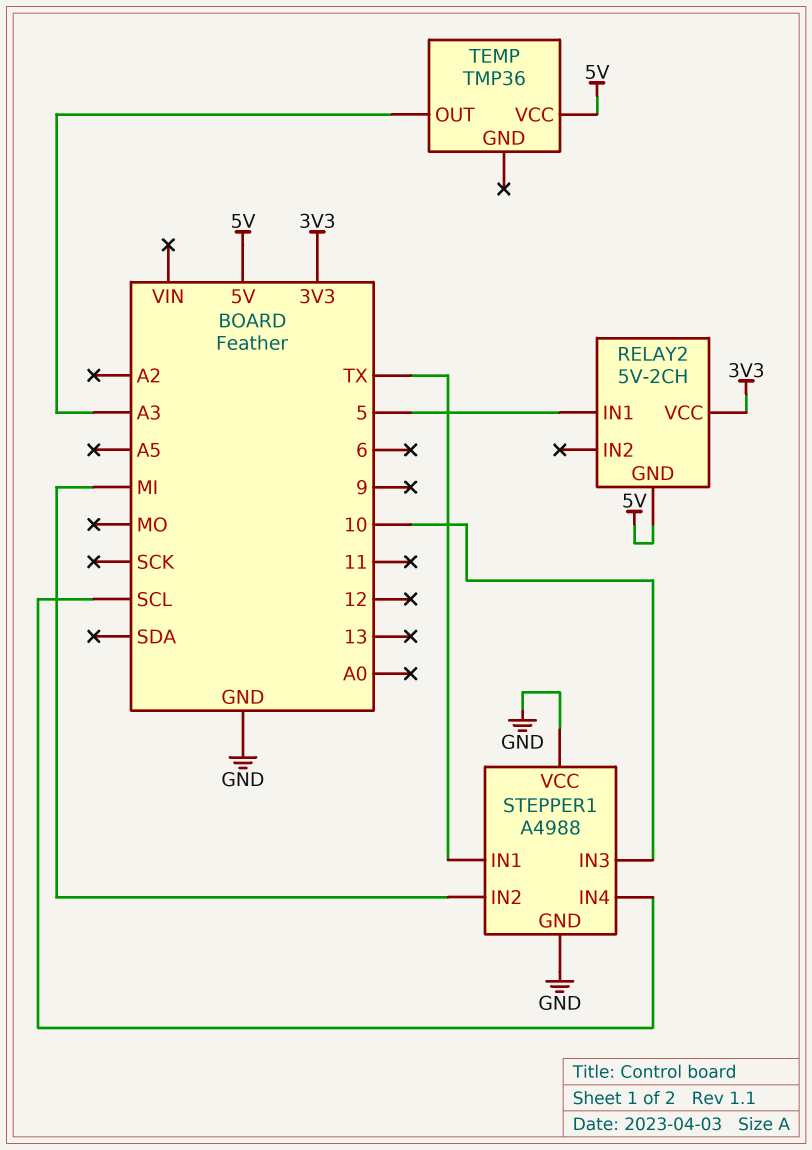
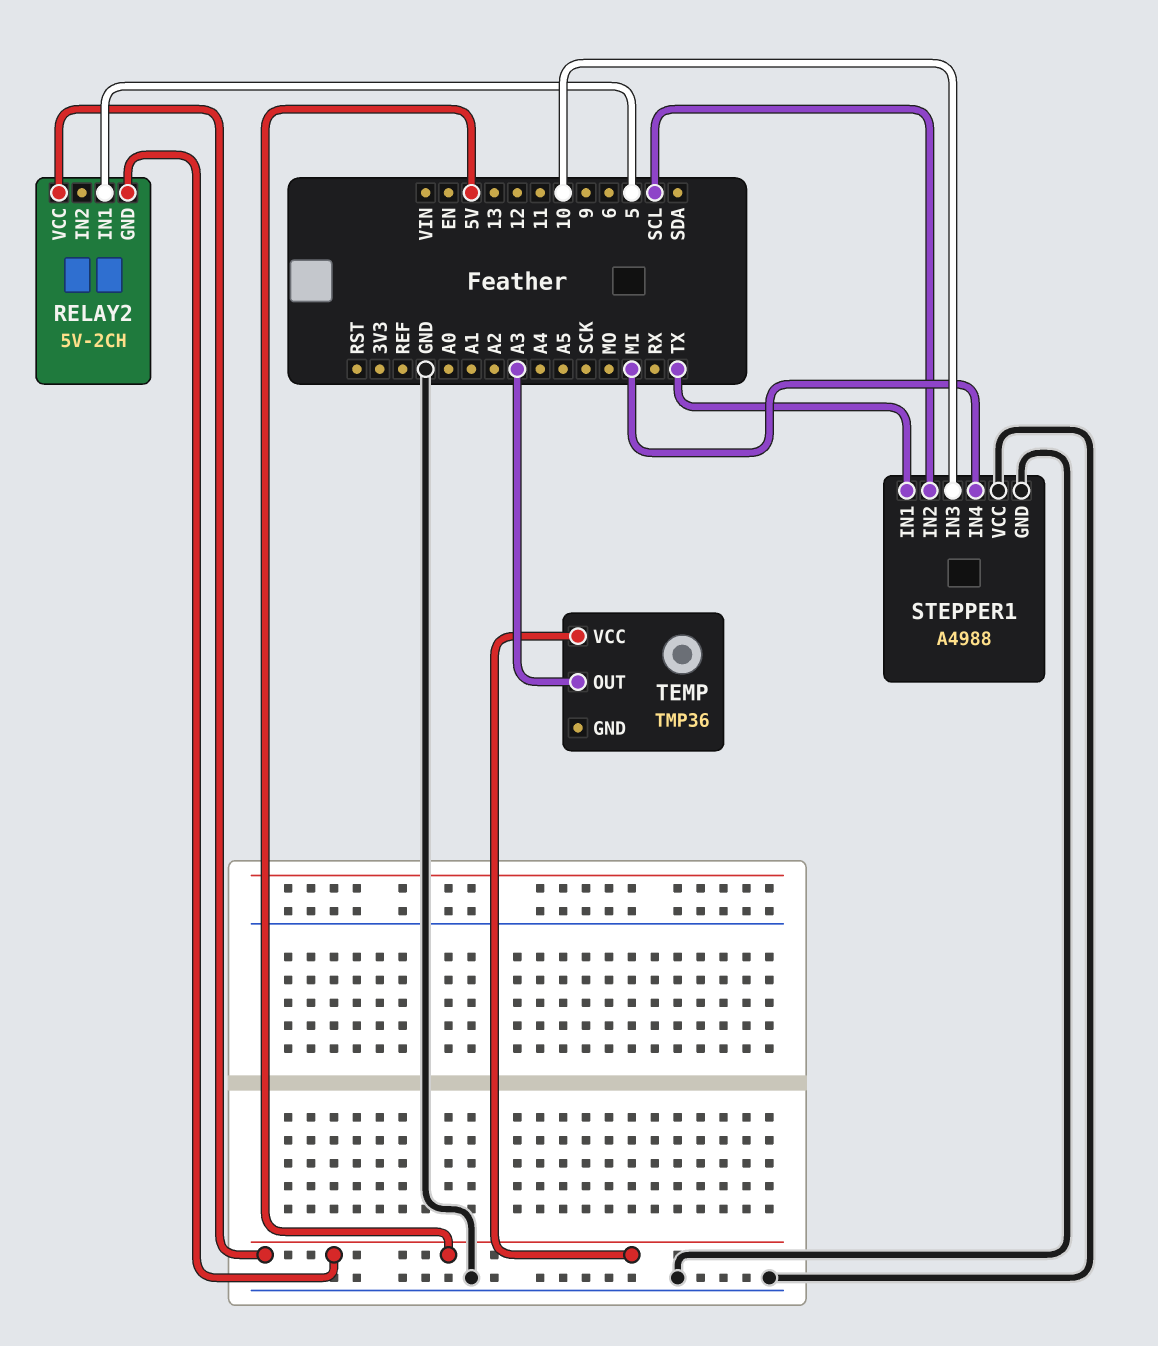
RELAY2 pin VCC: 3V3 -> 5V
STEPPER1 pin IN2: MI -> SCL
STEPPER1 pin IN4: SCL -> MI

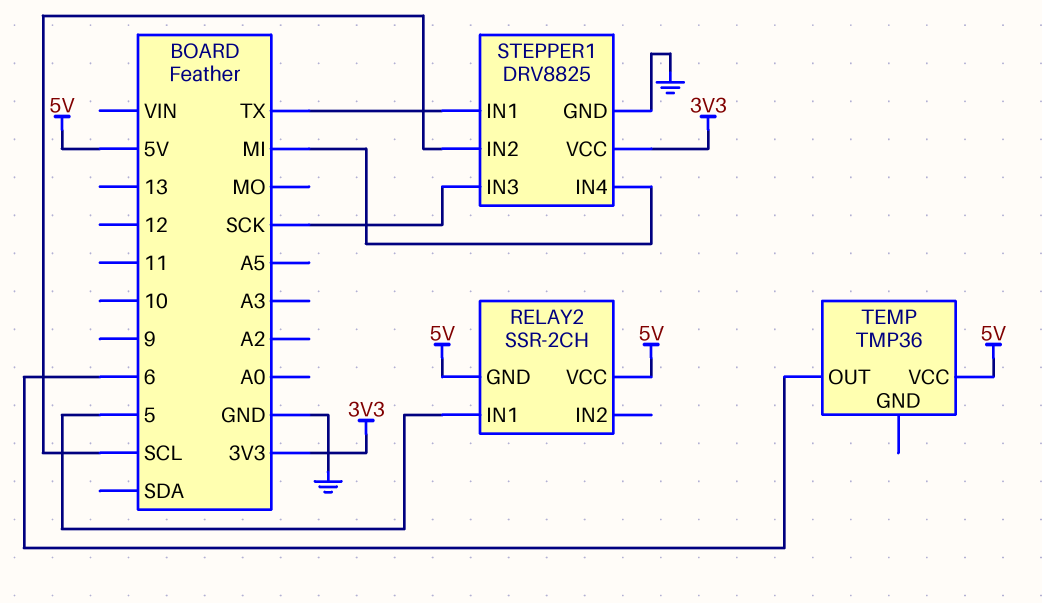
RELAY2: 5V-2CH -> SSR-2CH
STEPPER1: A4988 -> DRV8825
STEPPER1 pin IN3: 10 -> SCK
STEPPER1 pin VCC: GND -> 3V3
TEMP pin OUT: A3 -> 6

